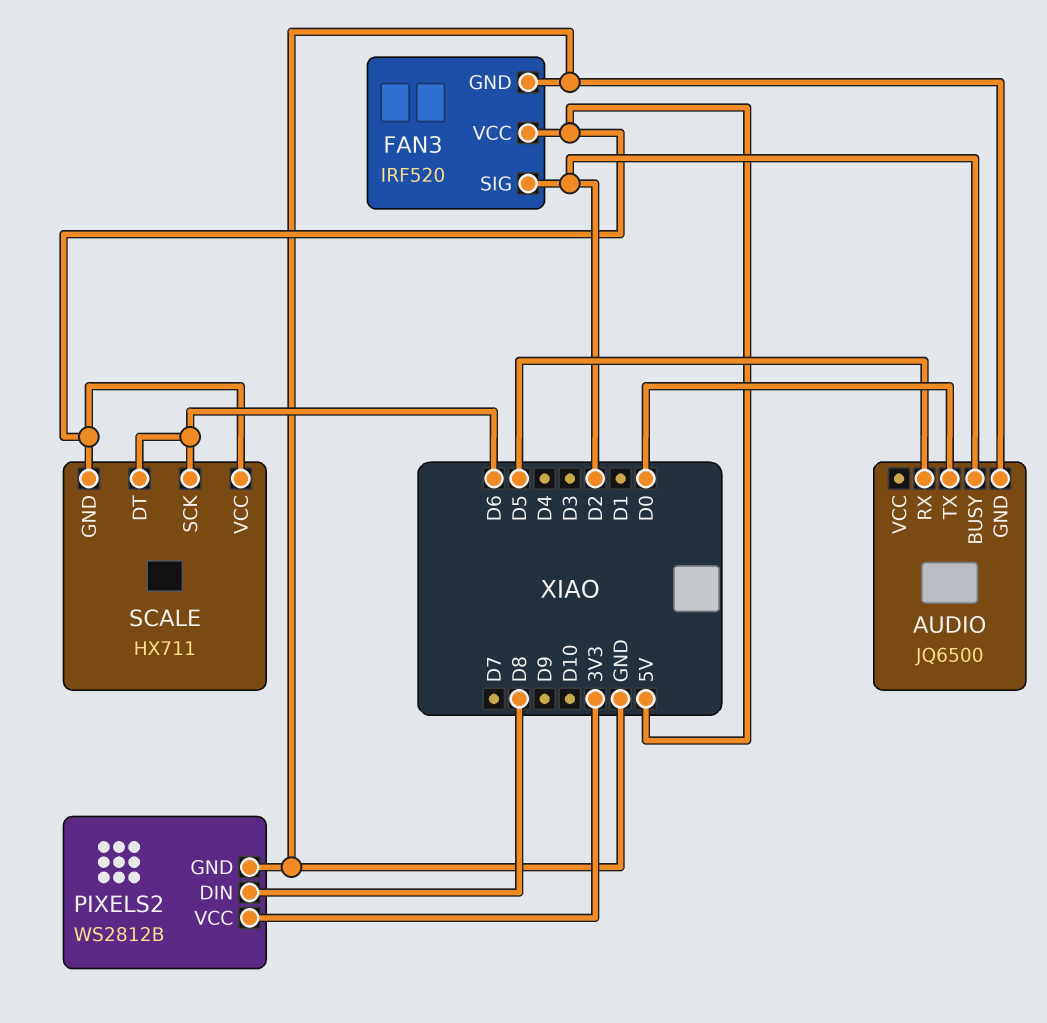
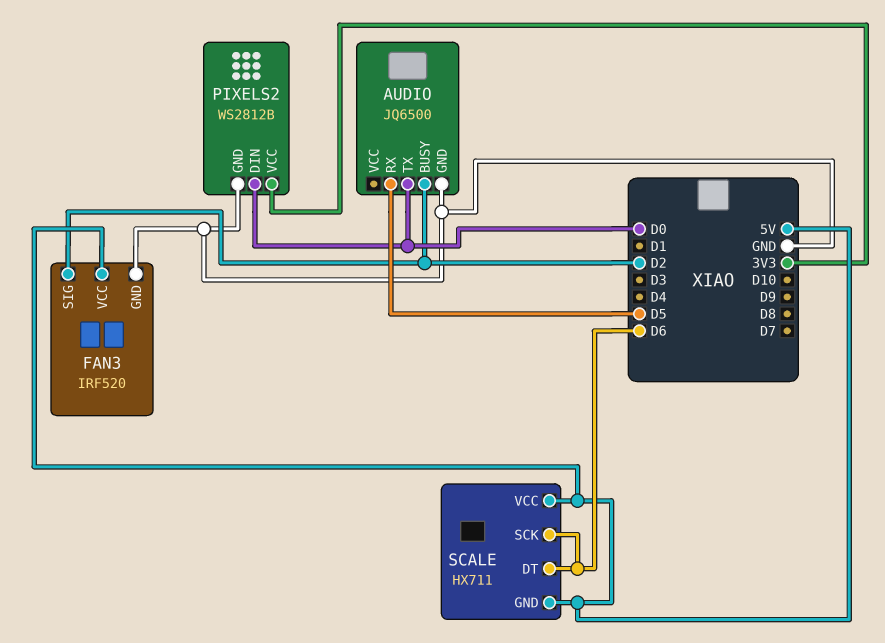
PIXELS2 pin DIN: D8 -> D0

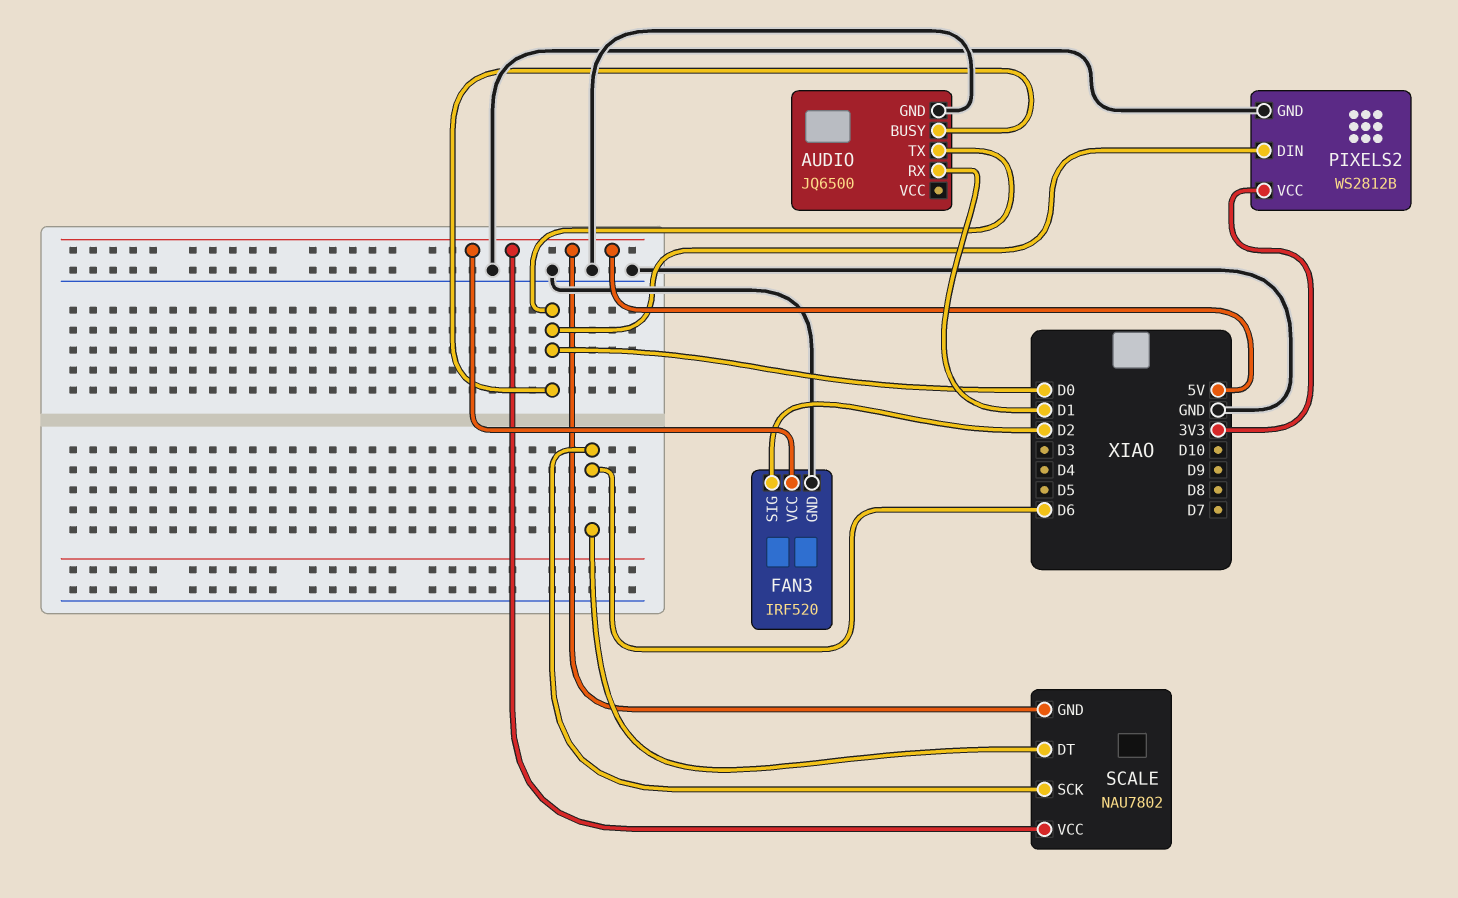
AUDIO pin BUSY: D2 -> D0
AUDIO pin RX: D5 -> D1
SCALE: HX711 -> NAU7802

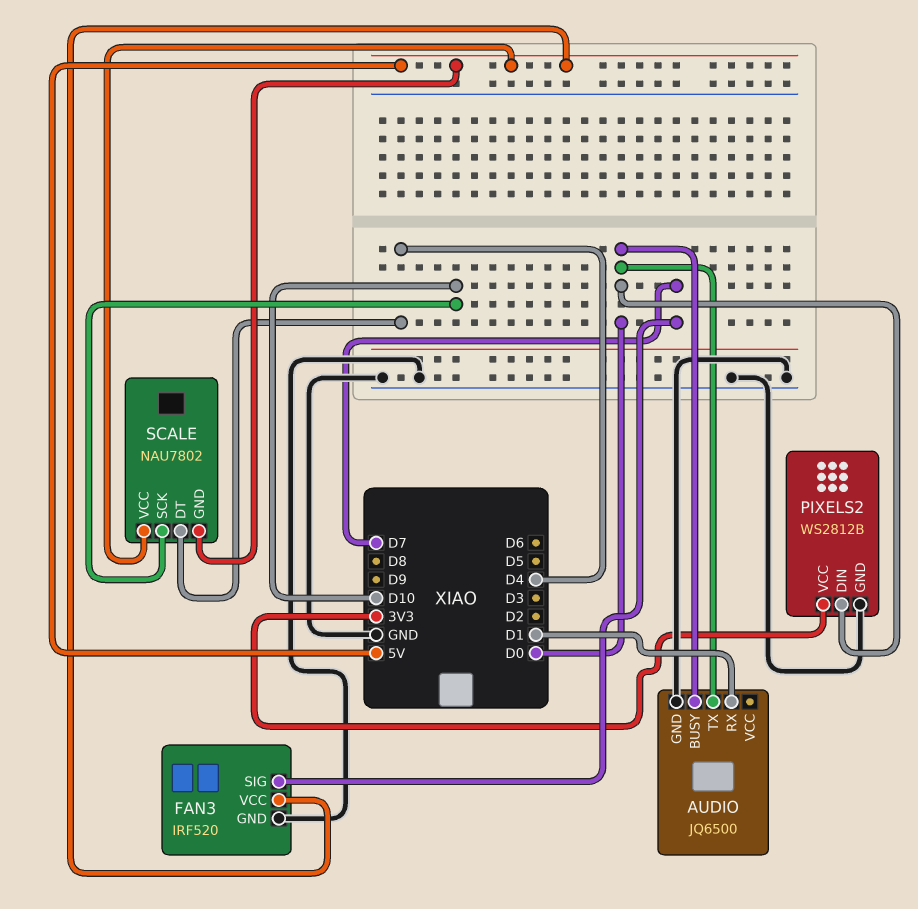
FAN3 pin SIG: D2 -> D7
SCALE pin DT: D6 -> D4
SCALE pin SCK: D6 -> D10

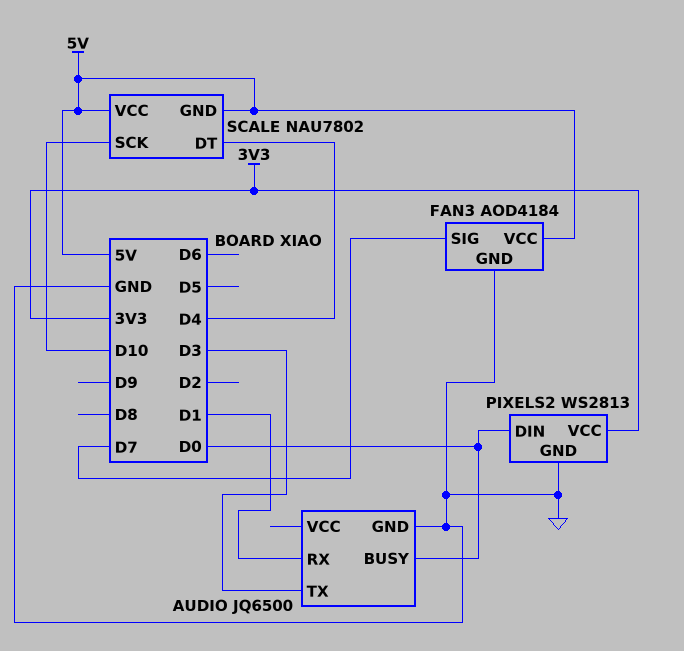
AUDIO pin TX: D0 -> D3
FAN3: IRF520 -> AOD4184
PIXELS2: WS2812B -> WS2813

